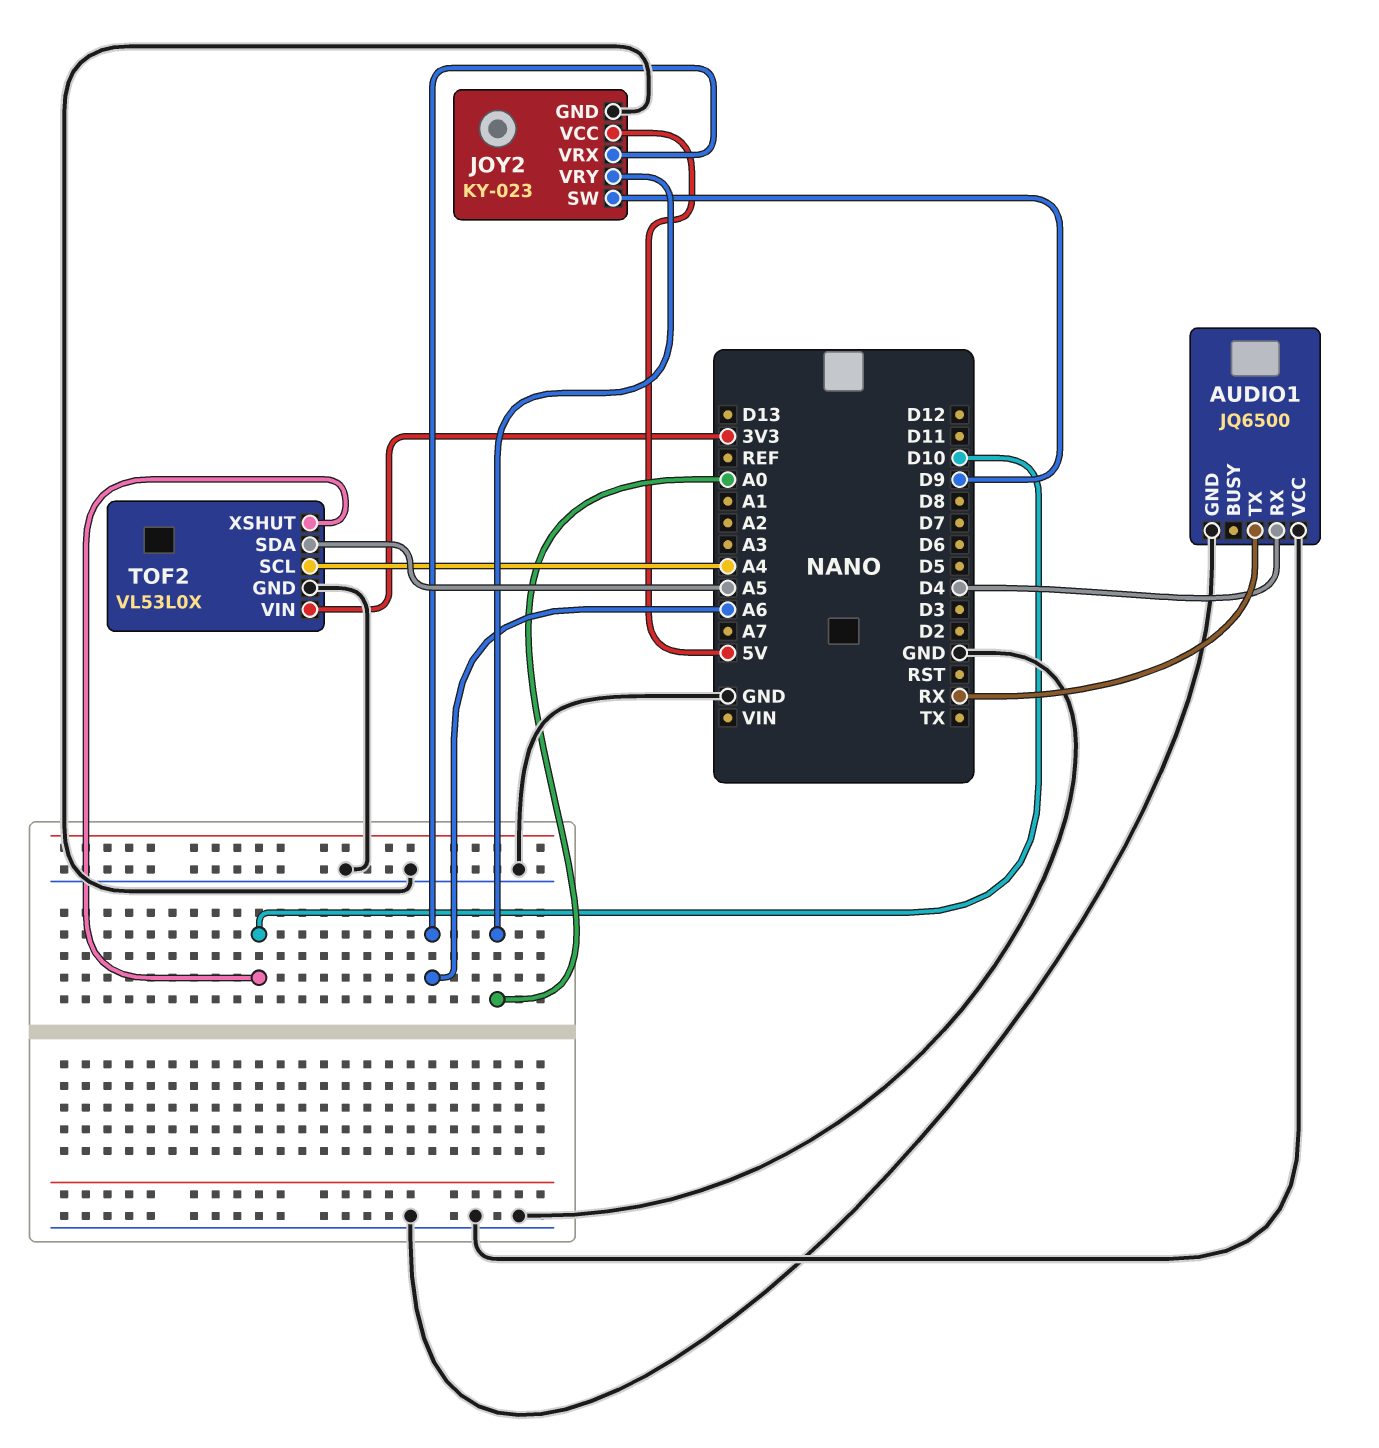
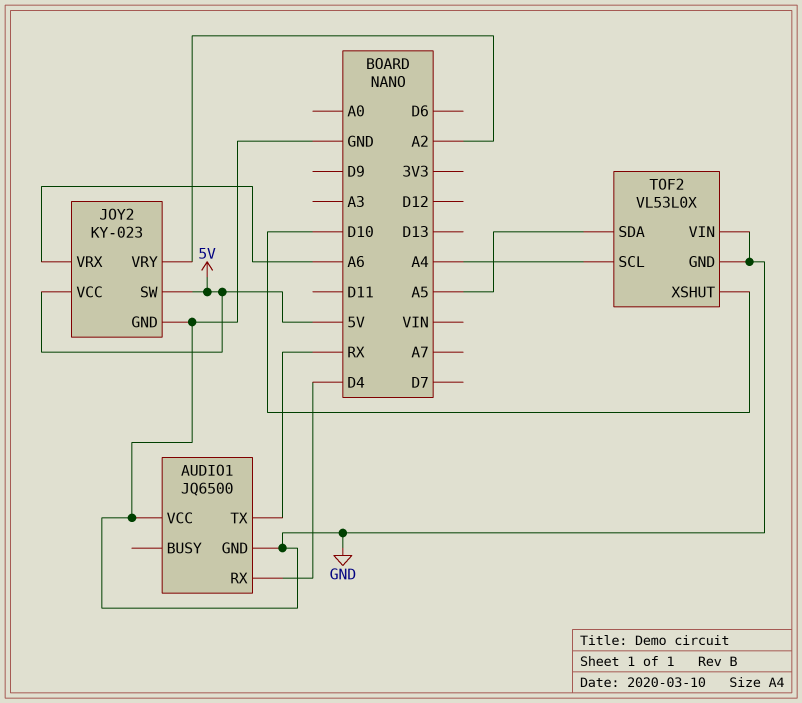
JOY2 pin SW: D9 -> 5V
JOY2 pin VRY: A0 -> A2
TOF2 pin VIN: 3V3 -> GND

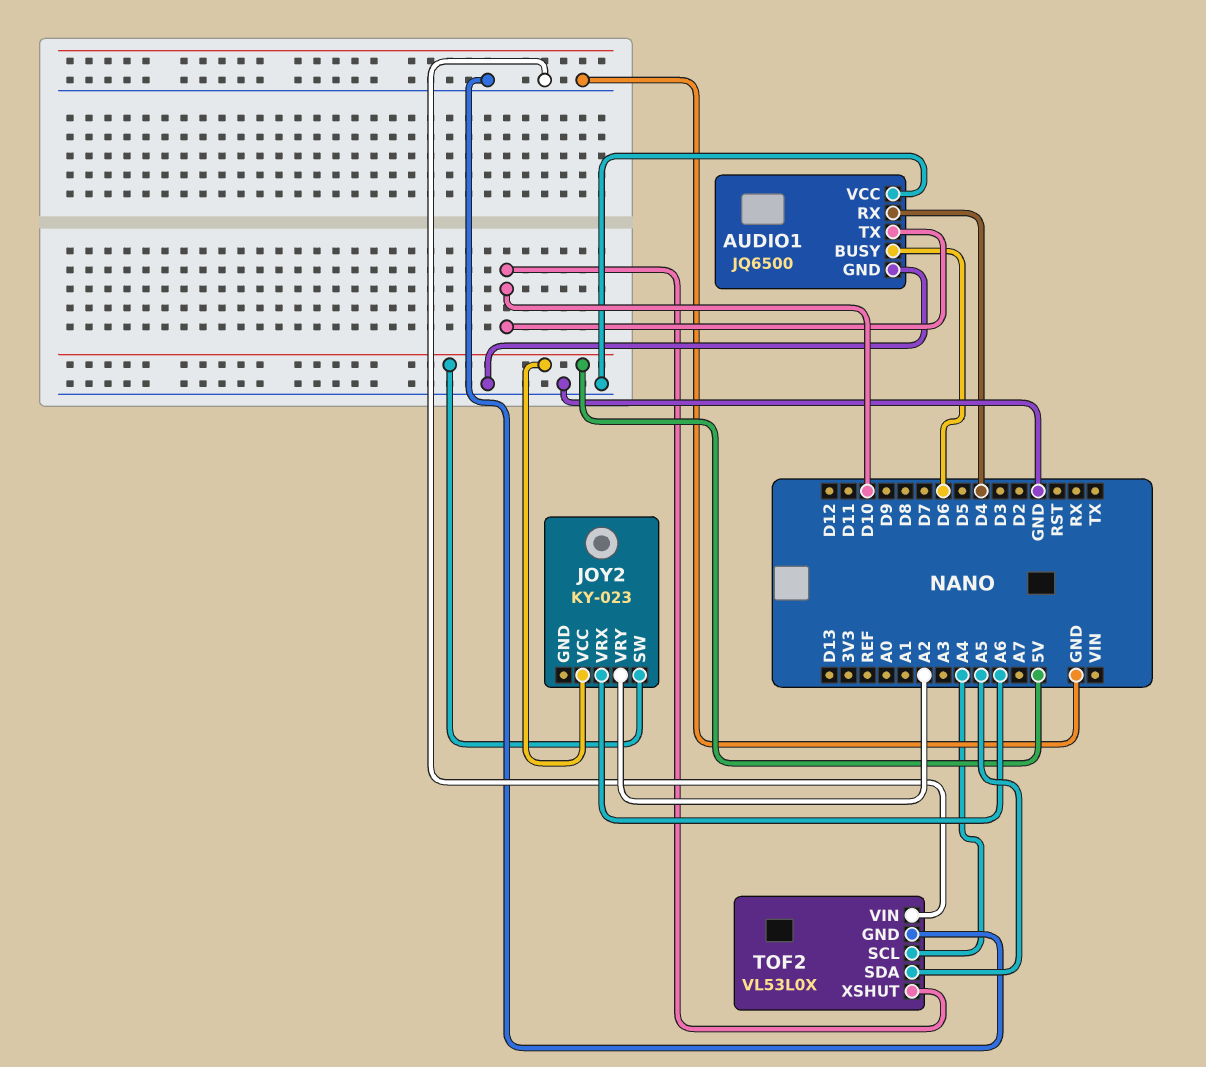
AUDIO1 pin BUSY: none -> D6
AUDIO1 pin TX: RX -> D10
JOY2 pin GND: GND -> none

